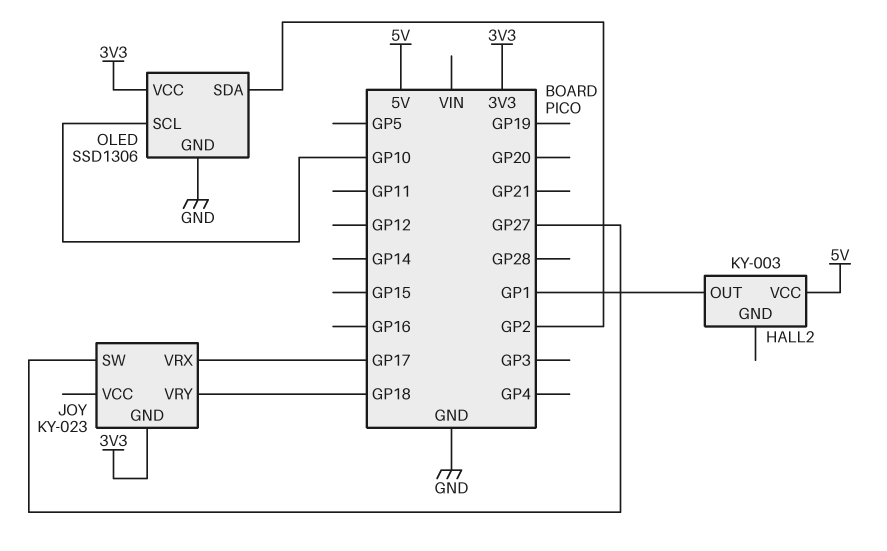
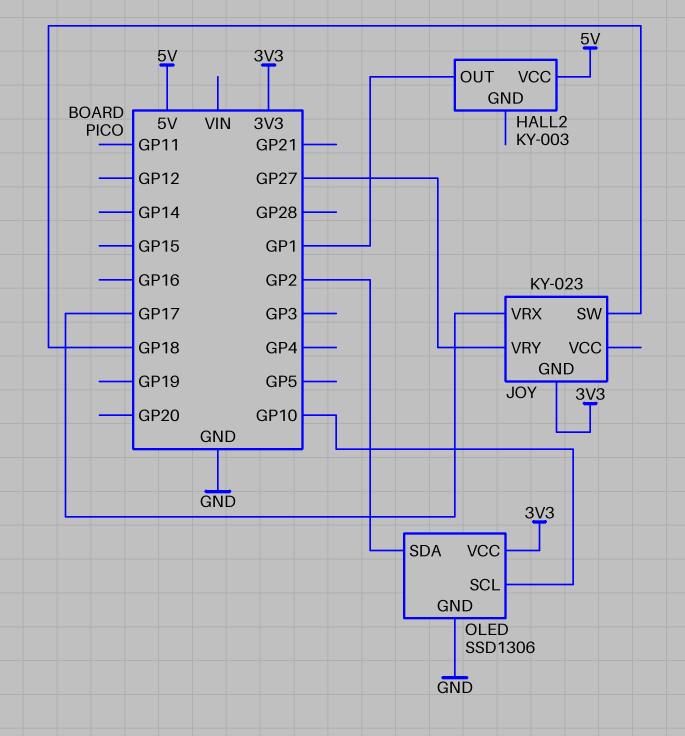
JOY pin SW: GP27 -> GP18
JOY pin VRY: GP18 -> GP27

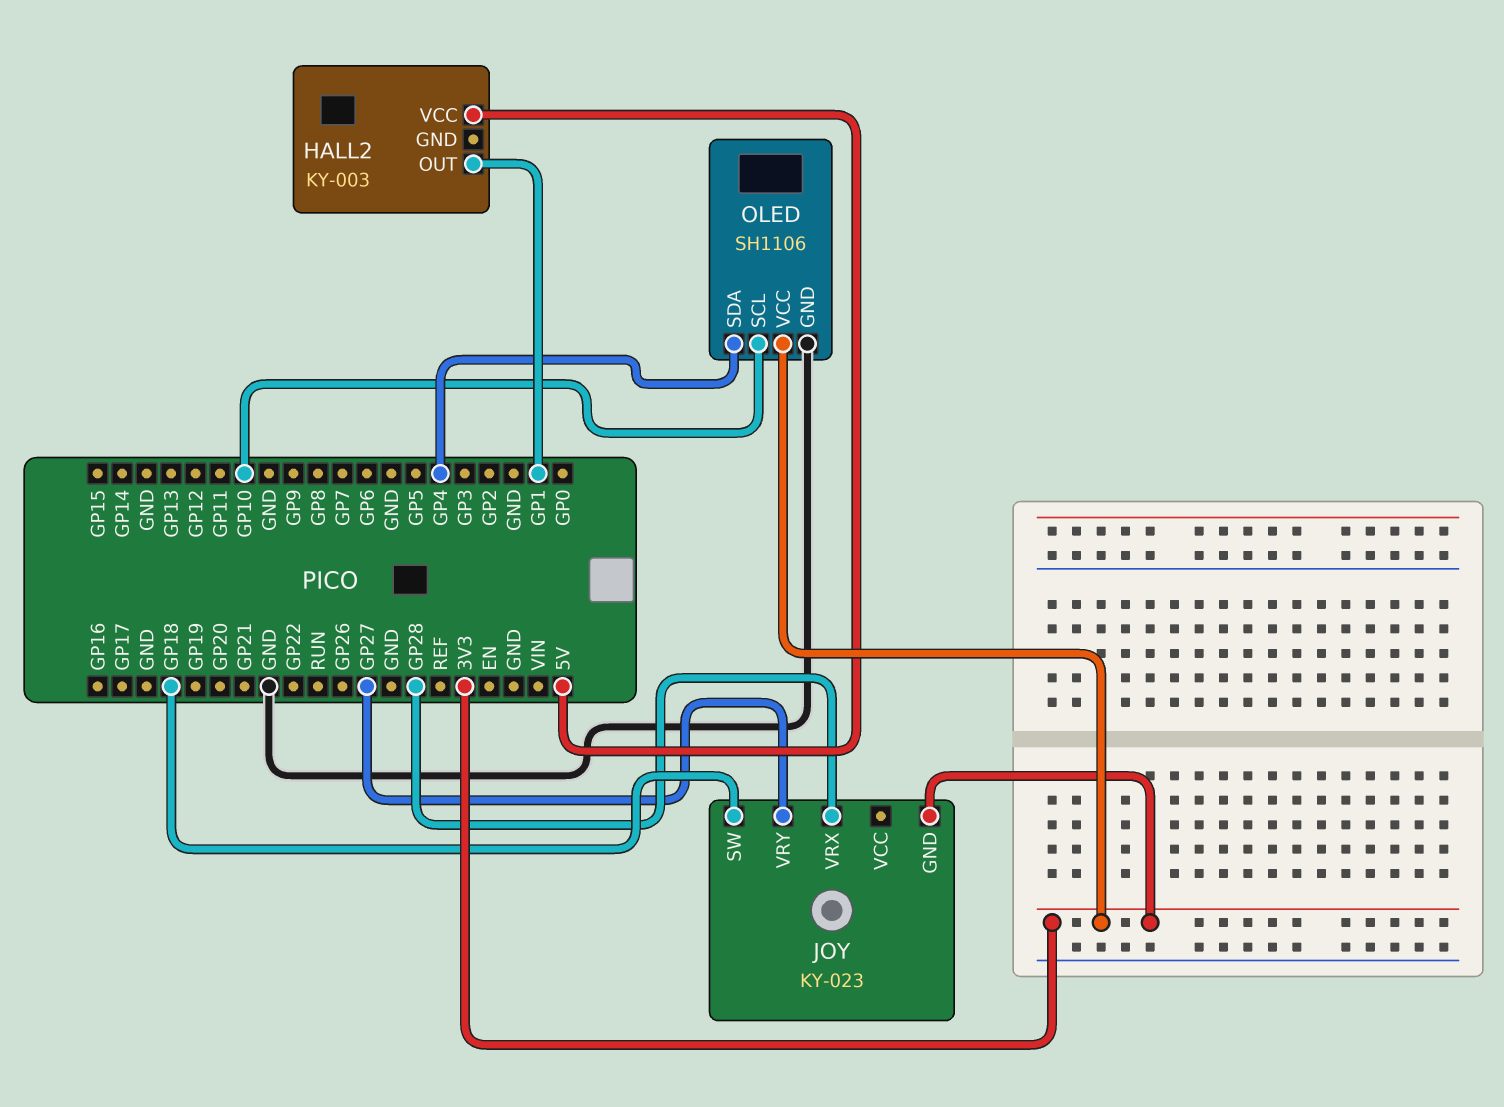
JOY pin VRX: GP17 -> GP28
OLED: SSD1306 -> SH1106
OLED pin SDA: GP2 -> GP4

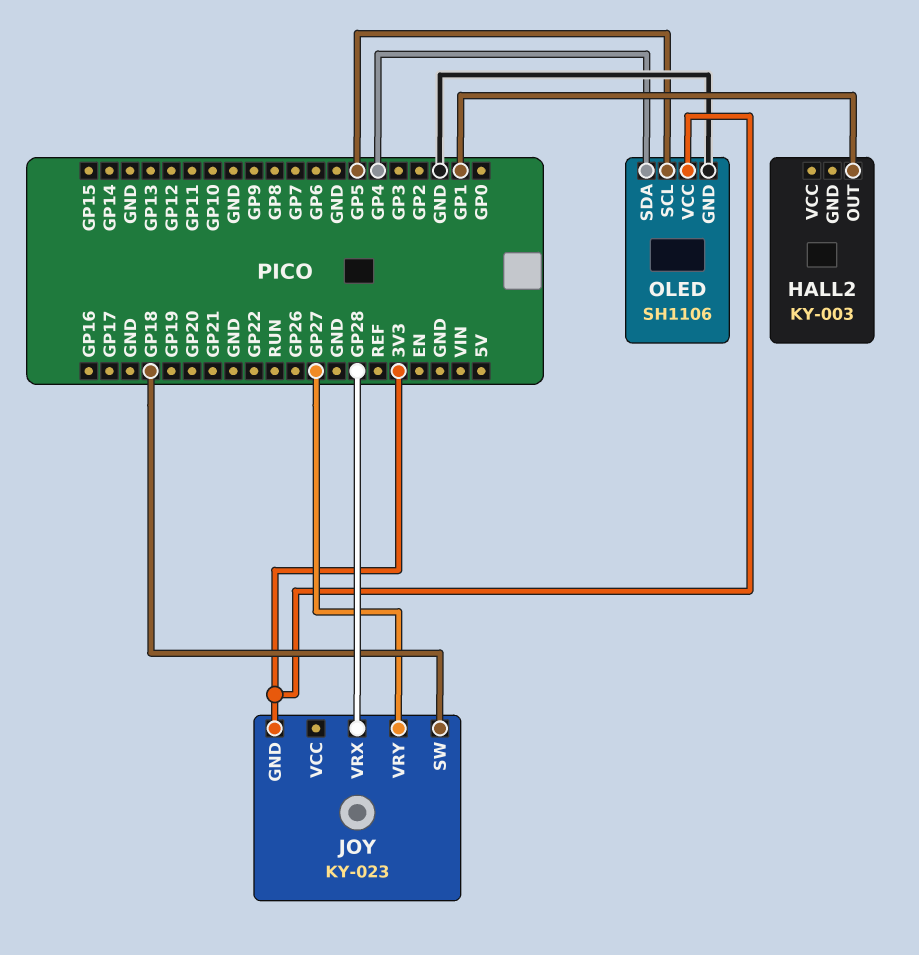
HALL2 pin VCC: 5V -> none
OLED pin SCL: GP10 -> GP5

